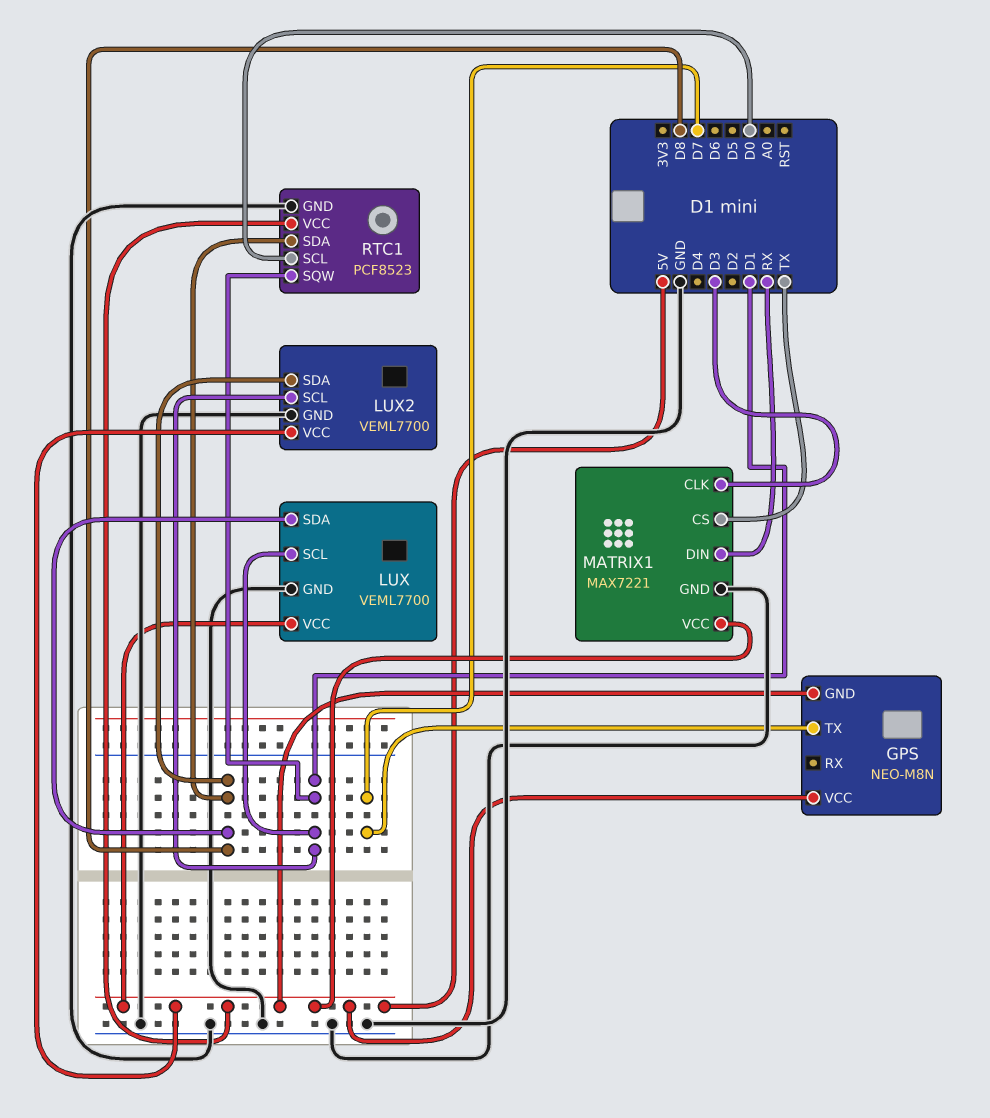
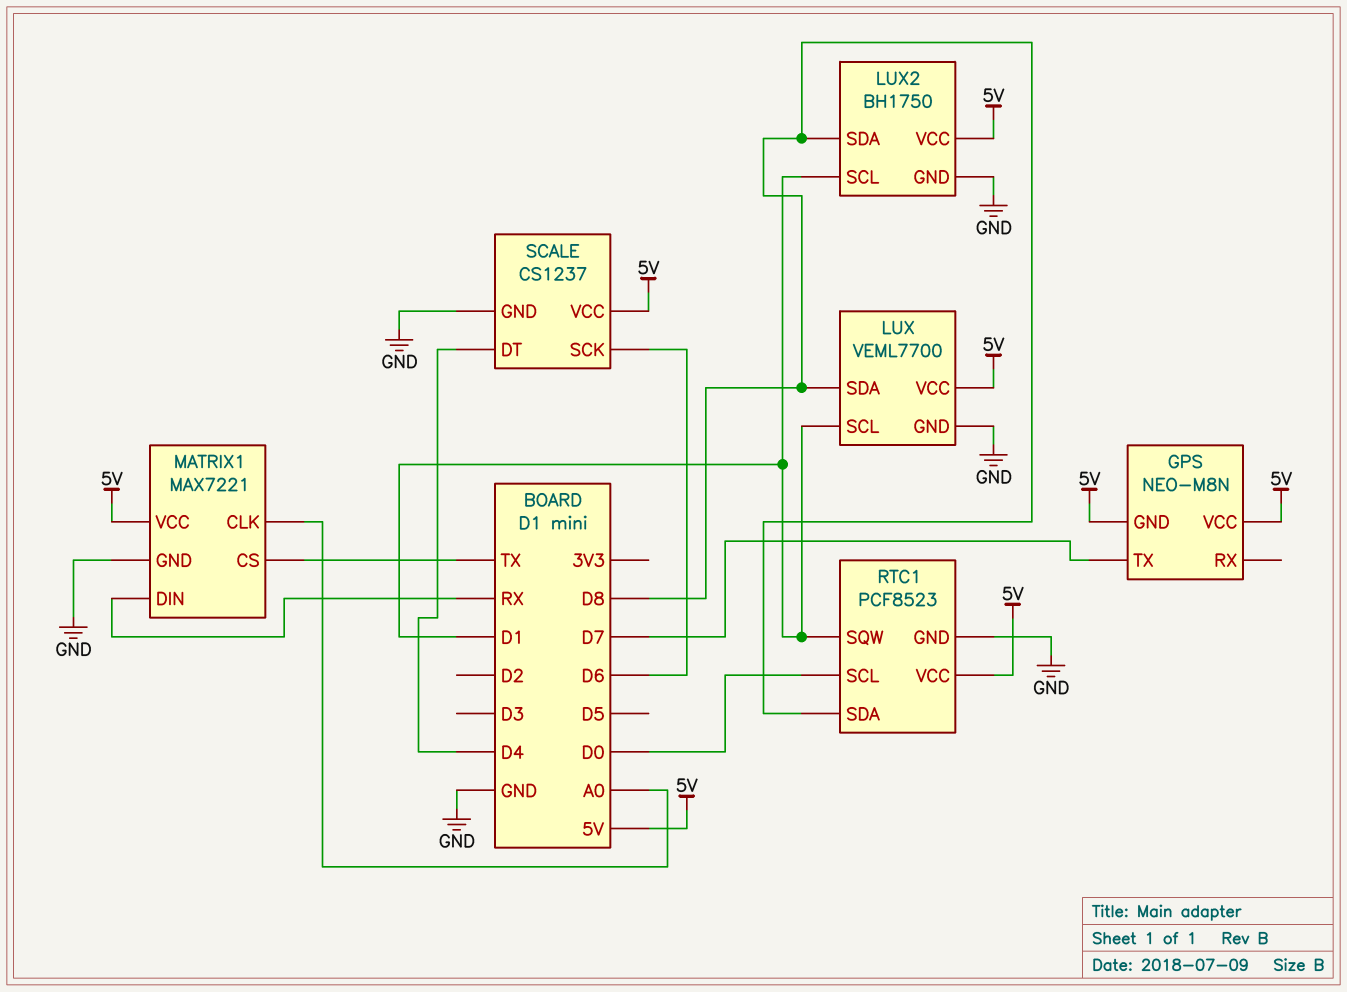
LUX2: VEML7700 -> BH1750
MATRIX1 pin CLK: D3 -> A0
SCALE: none -> CS1237
SCALE pin DT: none -> D4
SCALE pin GND: none -> GND
SCALE pin SCK: none -> D6
SCALE pin VCC: none -> 5V

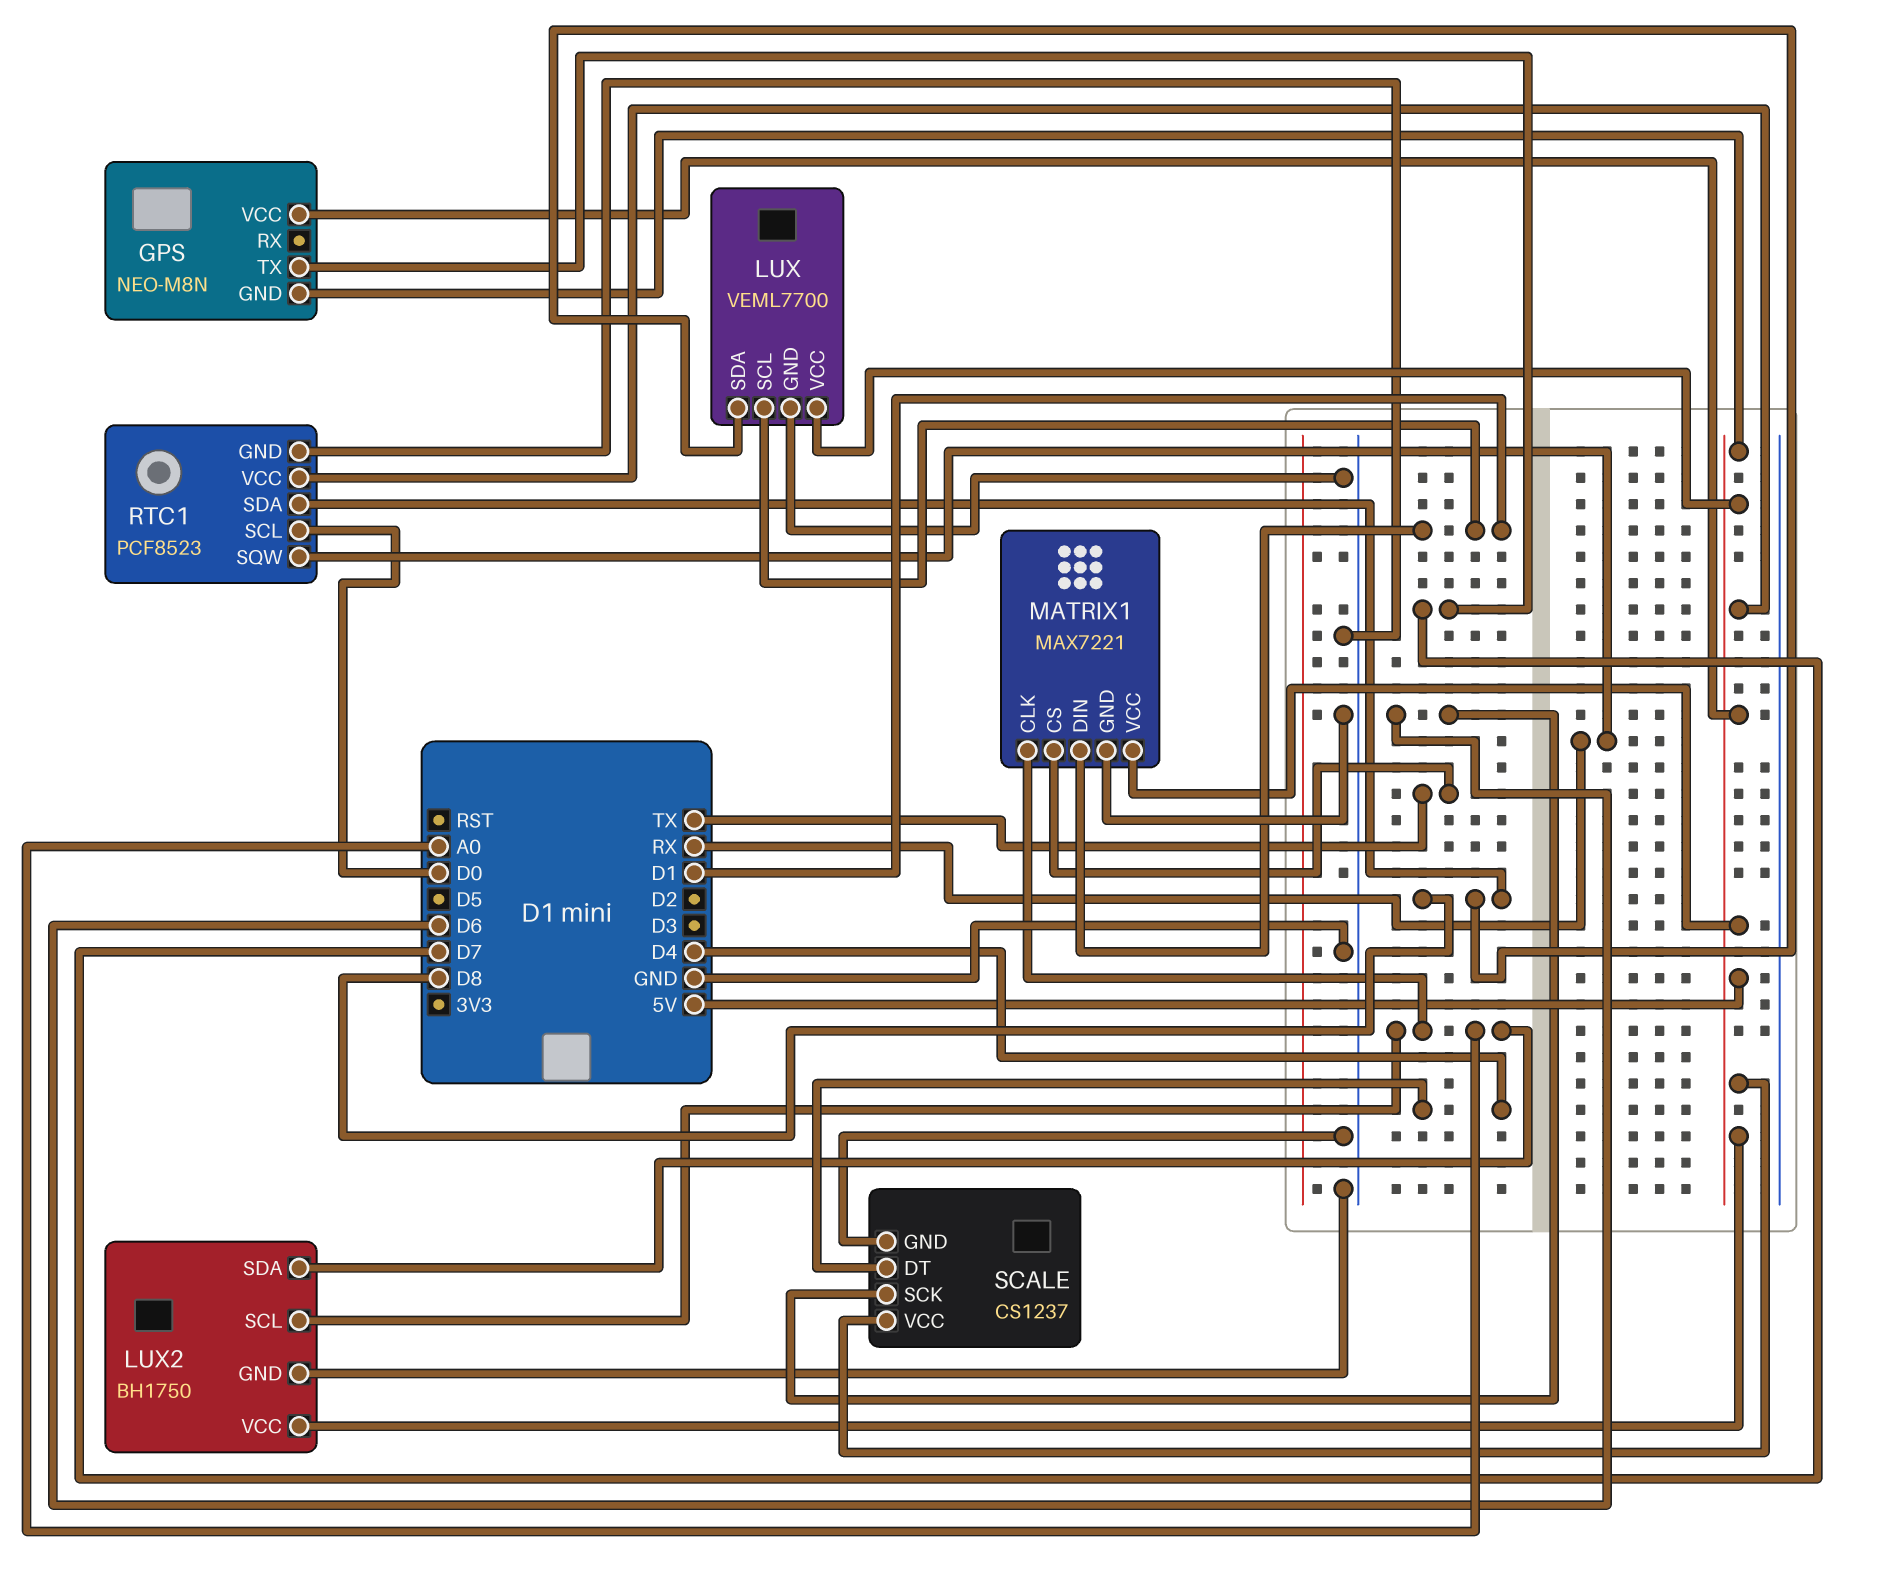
LUX2 pin SCL: D1 -> A0
LUX2 pin SDA: D8 -> A0
MATRIX1 pin DIN: RX -> D1
RTC1 pin SQW: D1 -> RX

